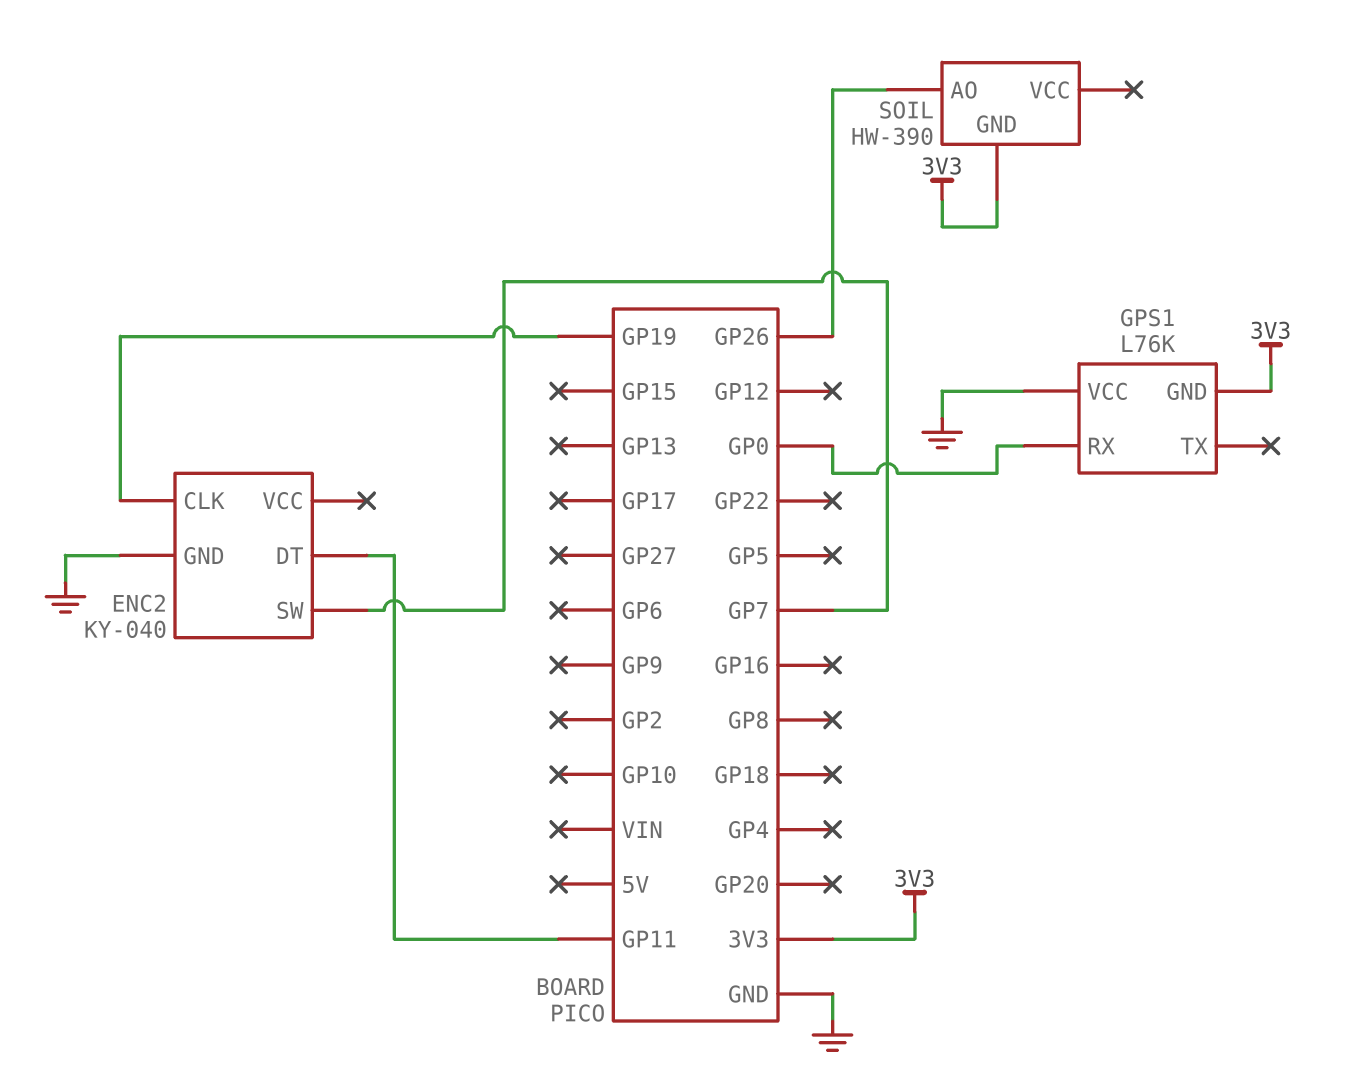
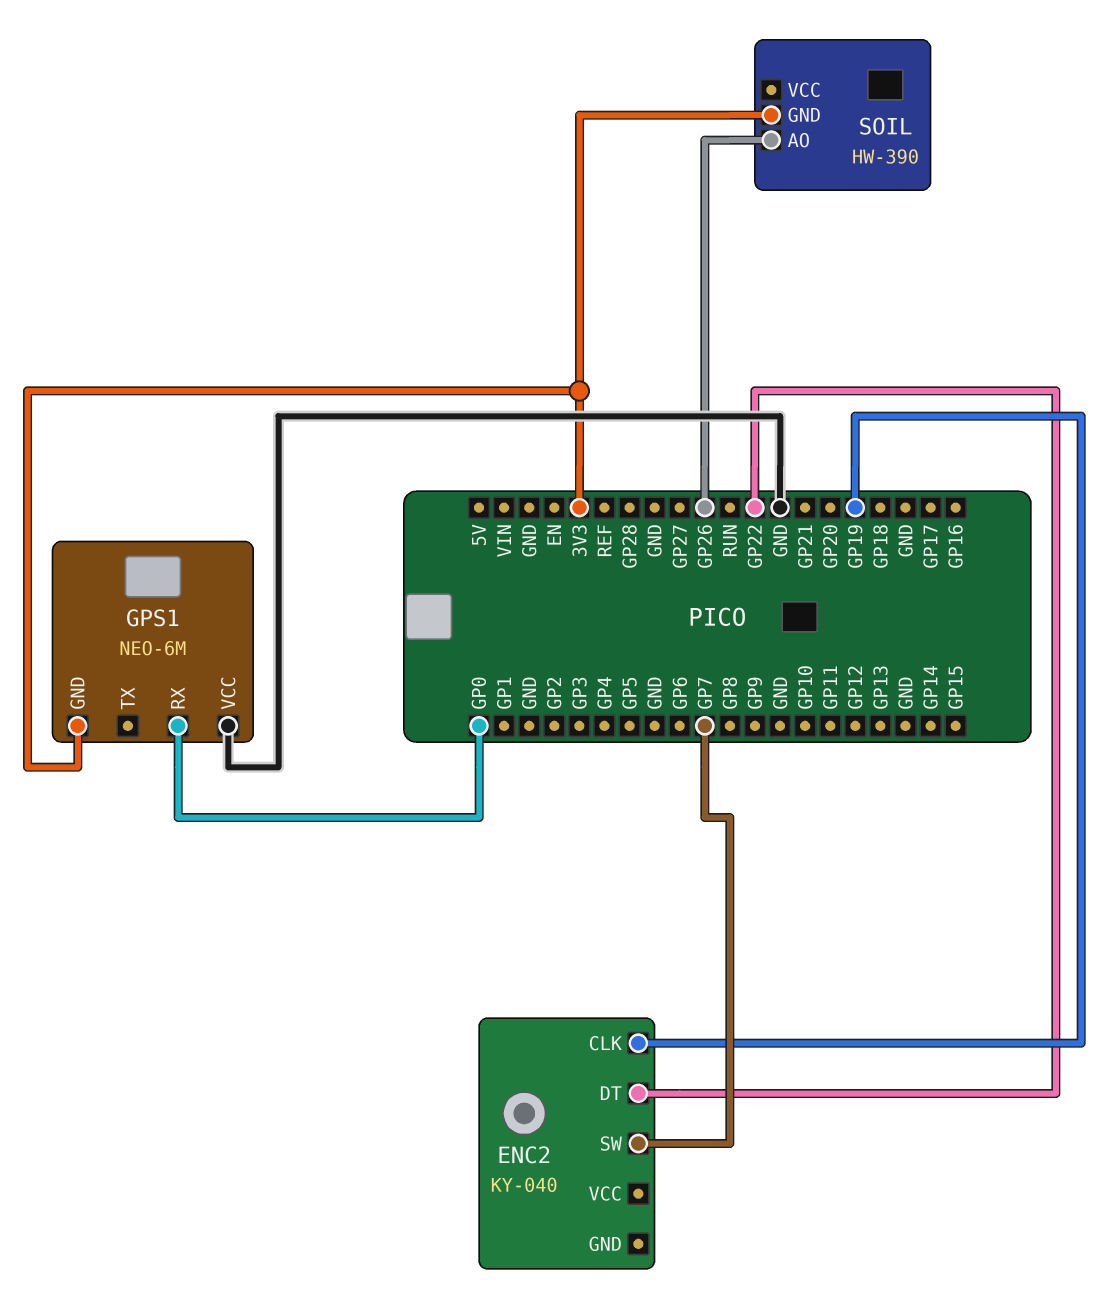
ENC2 pin DT: GP11 -> GP22
ENC2 pin GND: GND -> none
GPS1: L76K -> NEO-6M

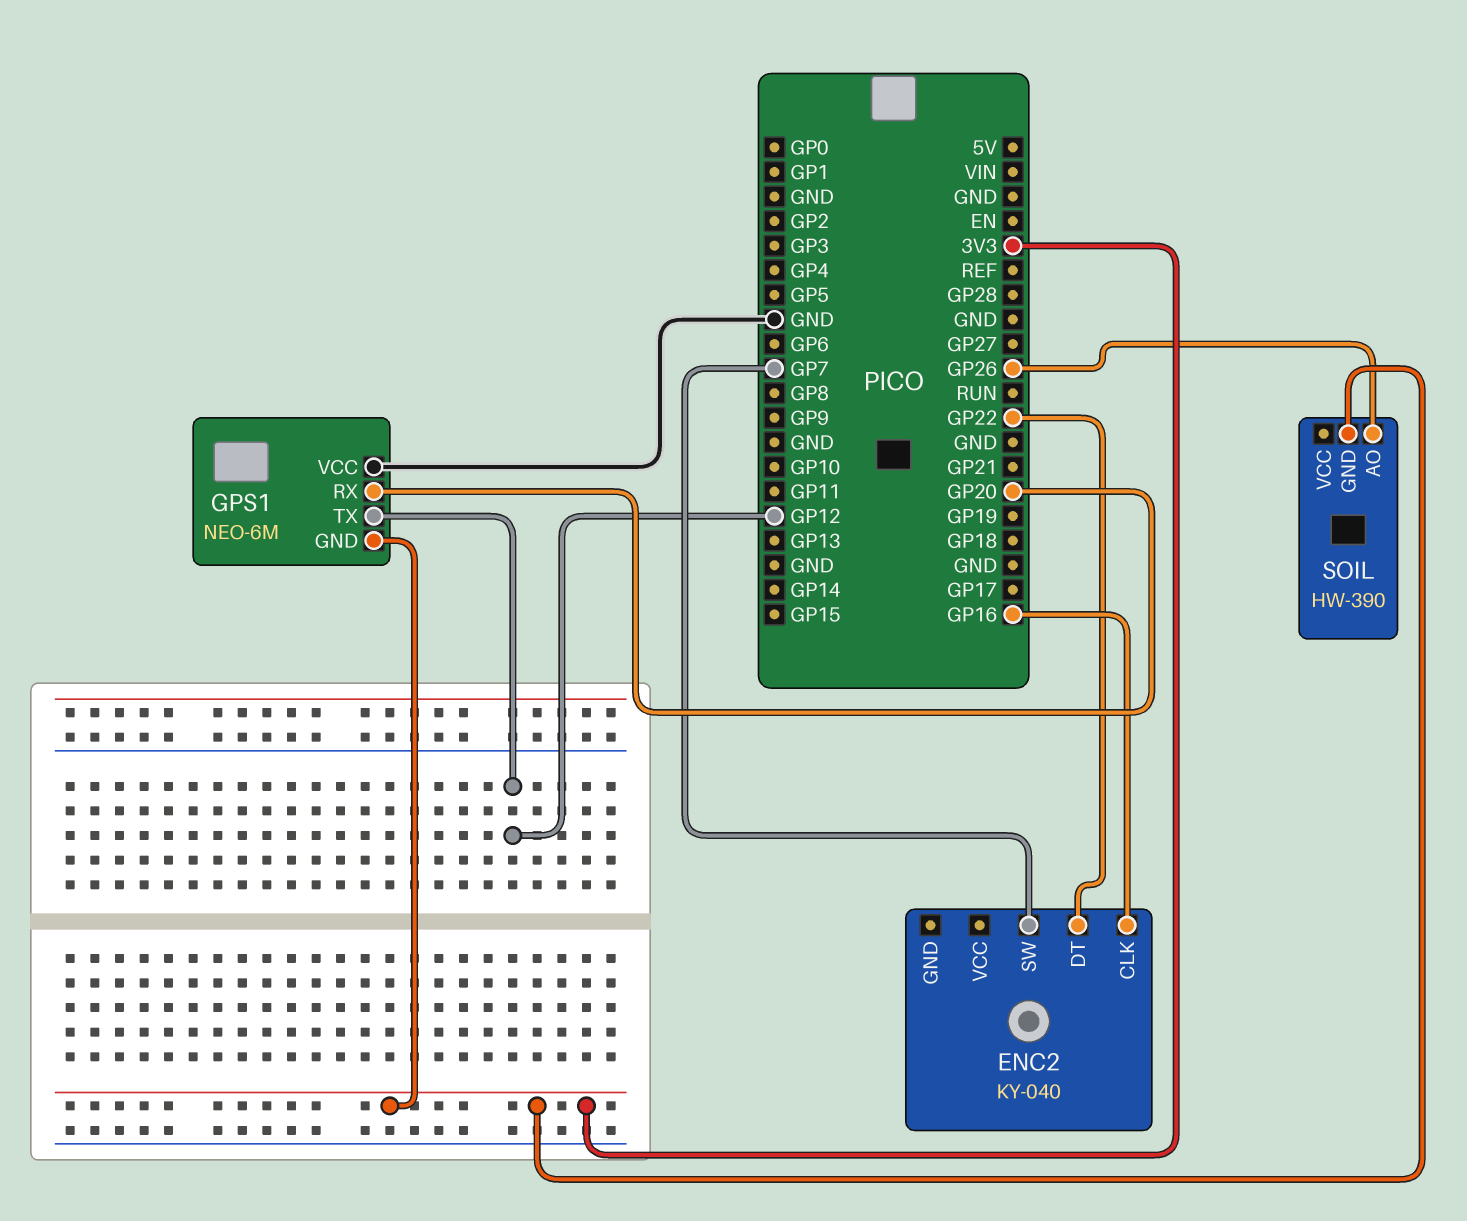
ENC2 pin CLK: GP19 -> GP16
GPS1 pin RX: GP0 -> GP20
GPS1 pin TX: none -> GP12

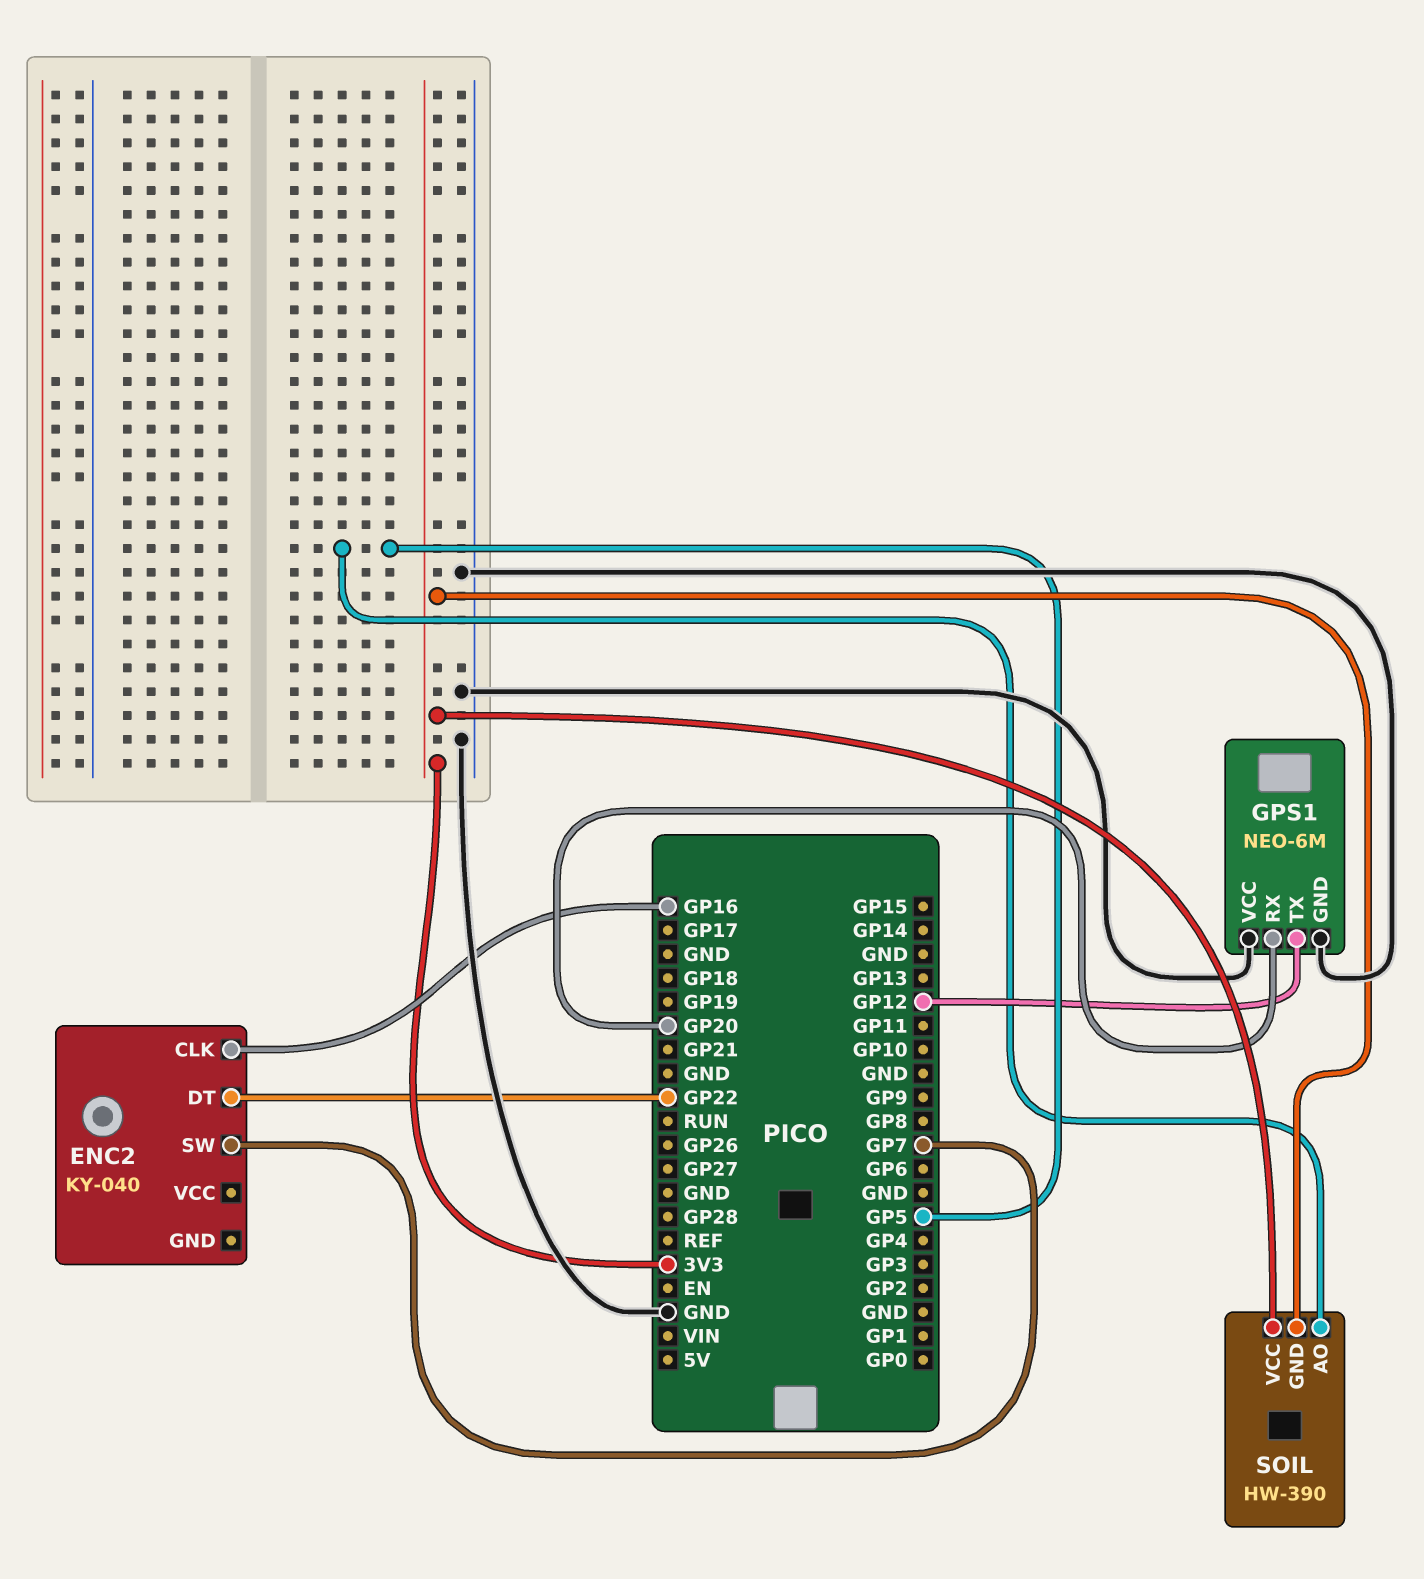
GPS1 pin GND: 3V3 -> GND
SOIL pin AO: GP26 -> GP5
SOIL pin VCC: none -> 3V3

